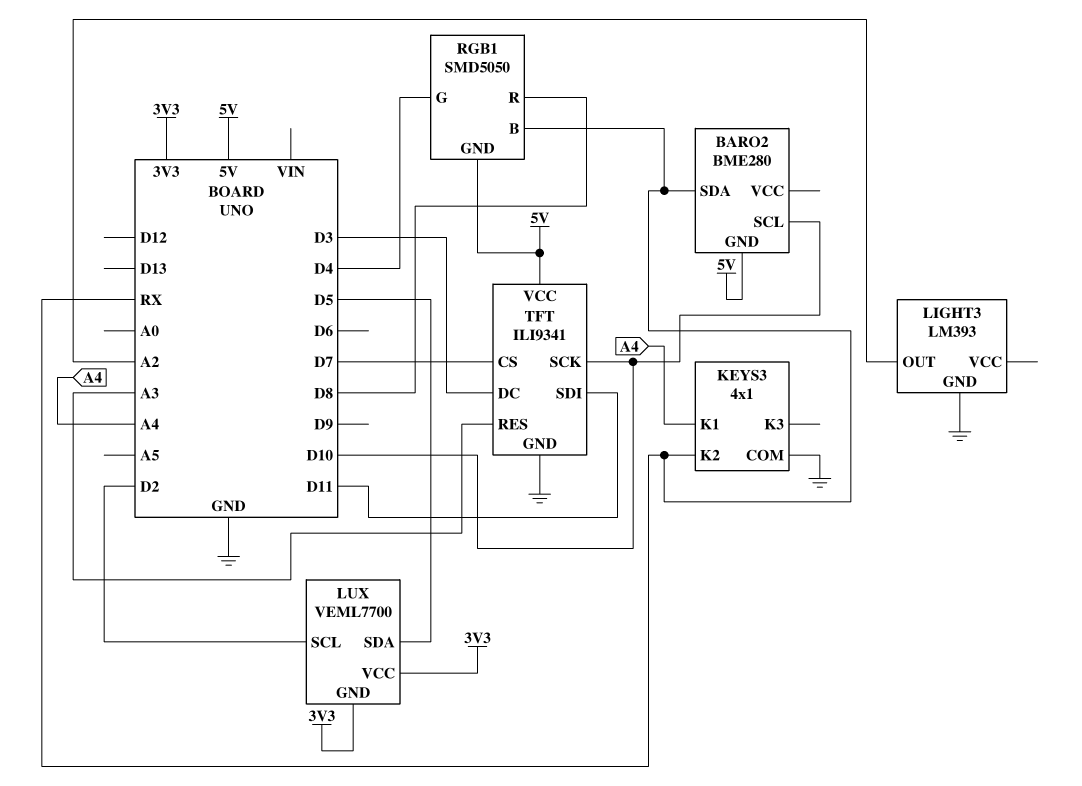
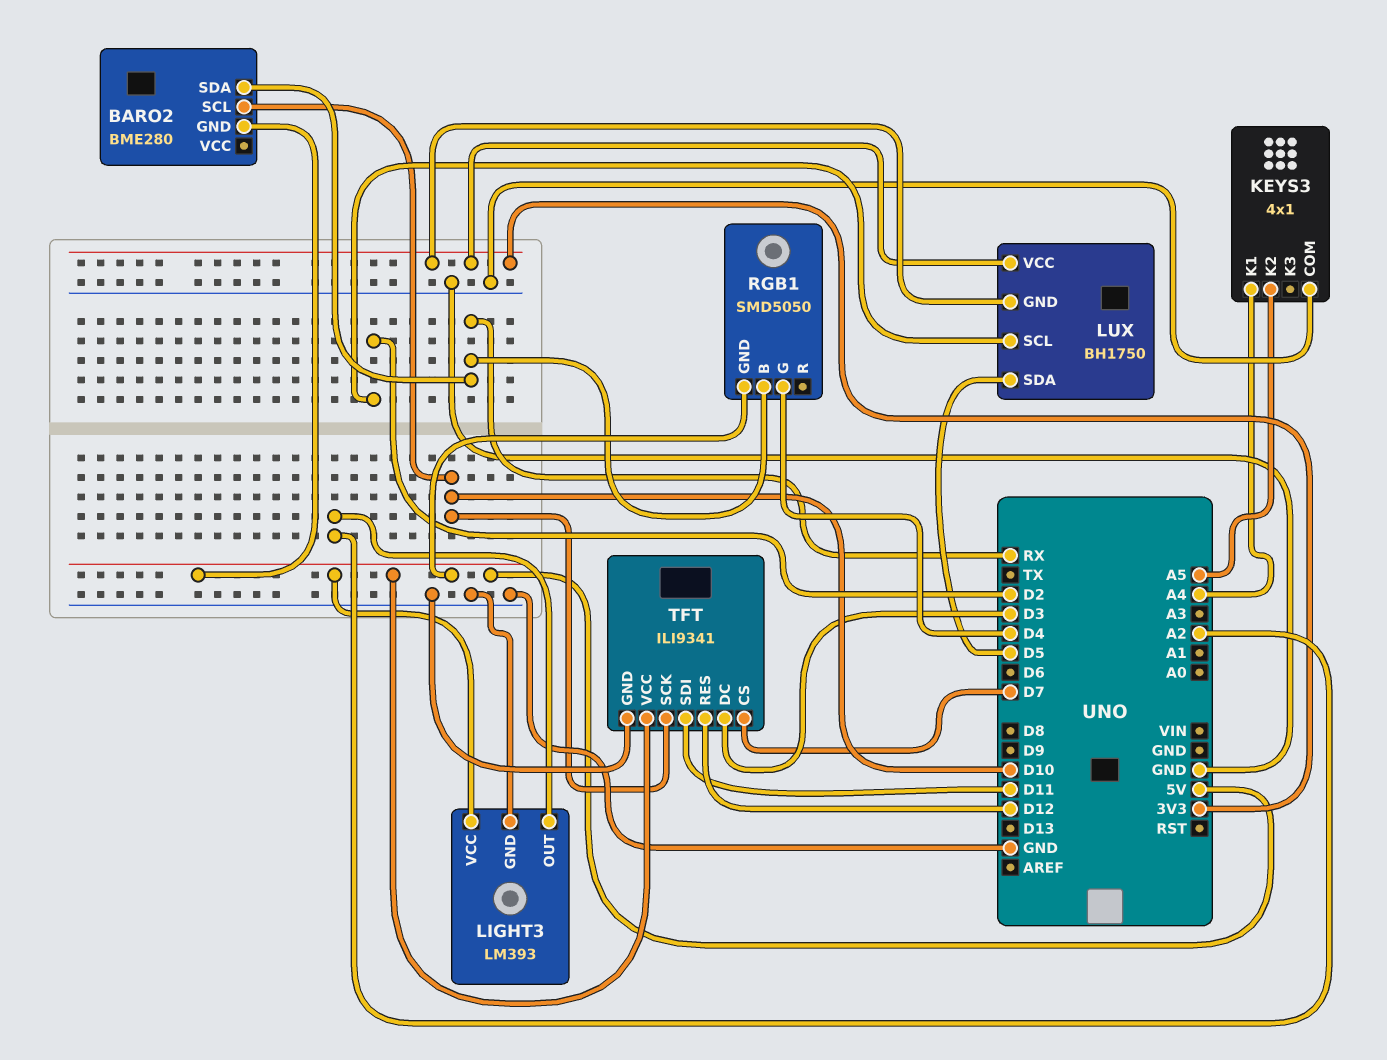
KEYS3 pin K2: RX -> A5
LIGHT3 pin VCC: none -> 5V
LUX: VEML7700 -> BH1750
RGB1 pin R: D8 -> none
TFT pin RES: A3 -> D12

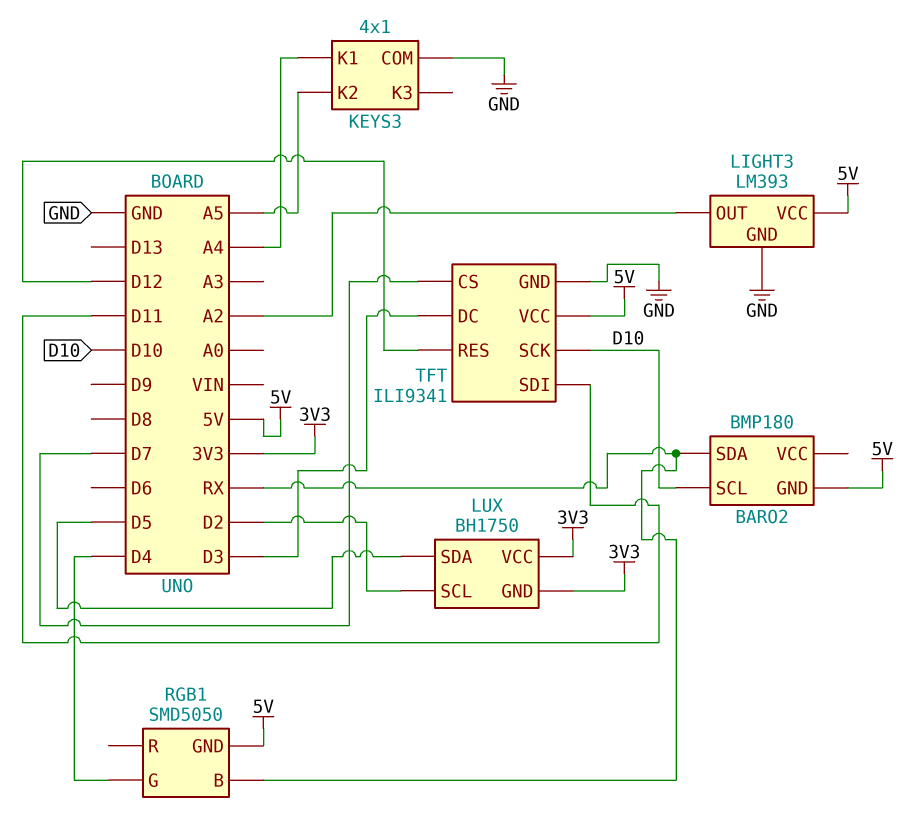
BARO2: BME280 -> BMP180

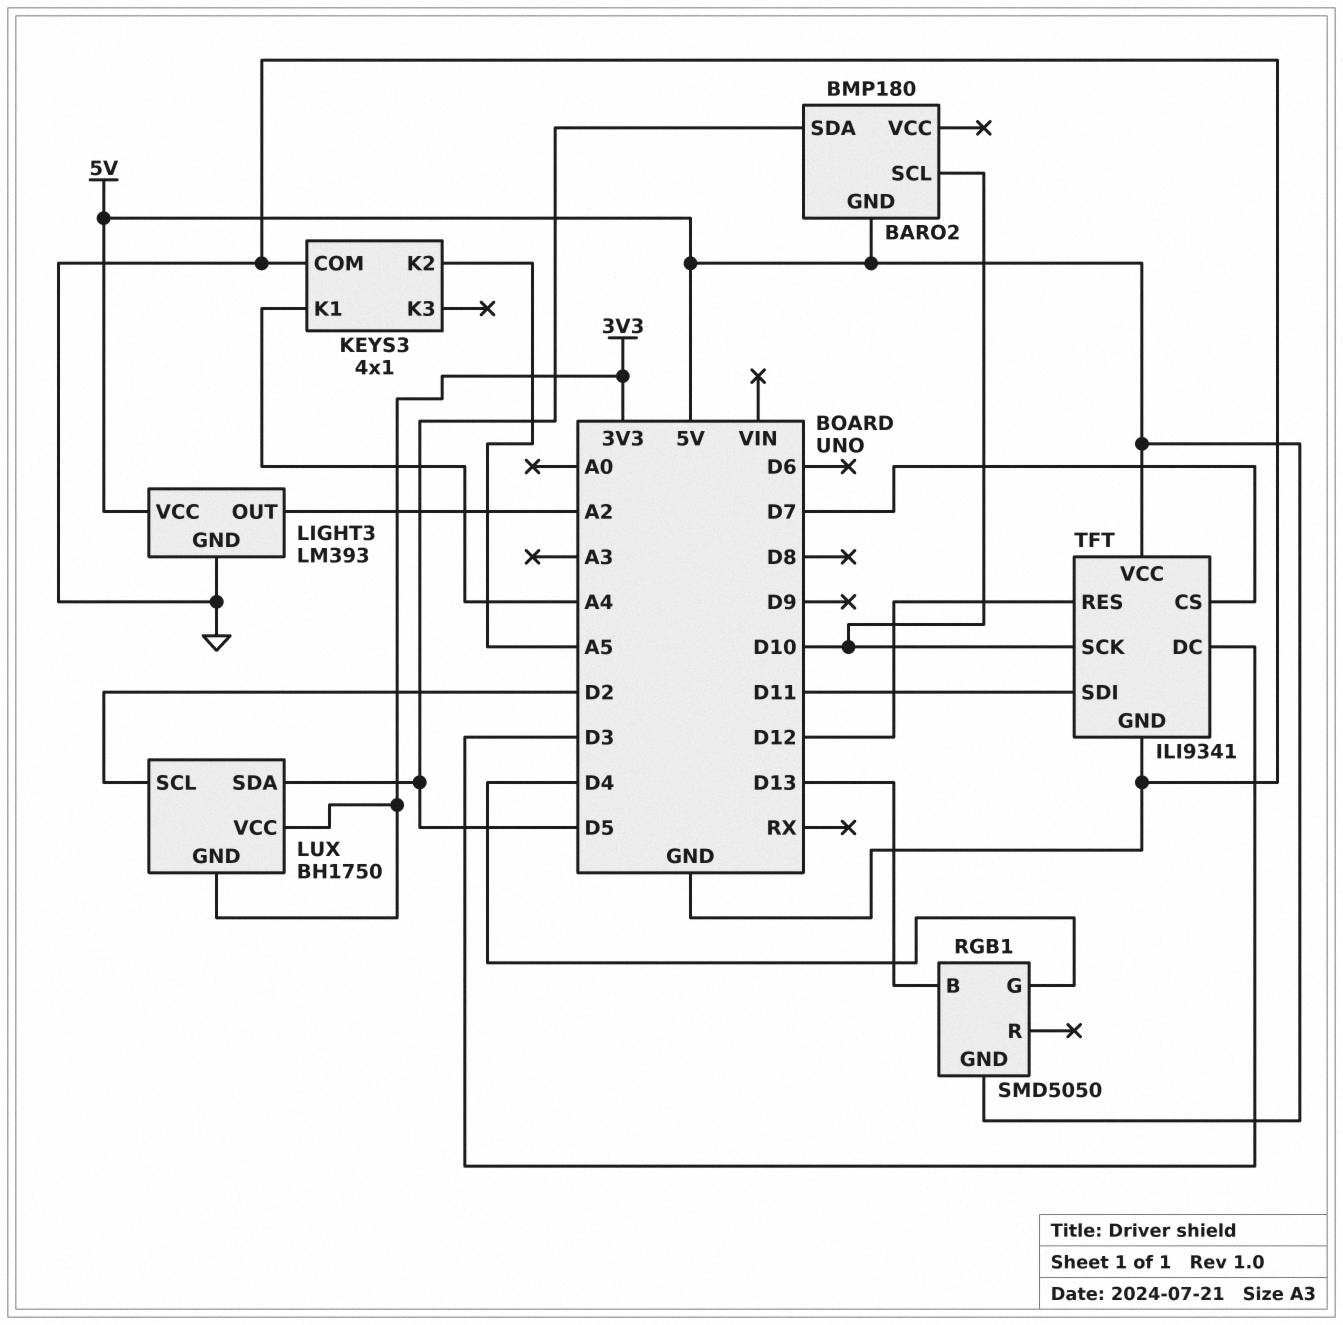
BARO2 pin SDA: RX -> D5
RGB1 pin B: RX -> D13

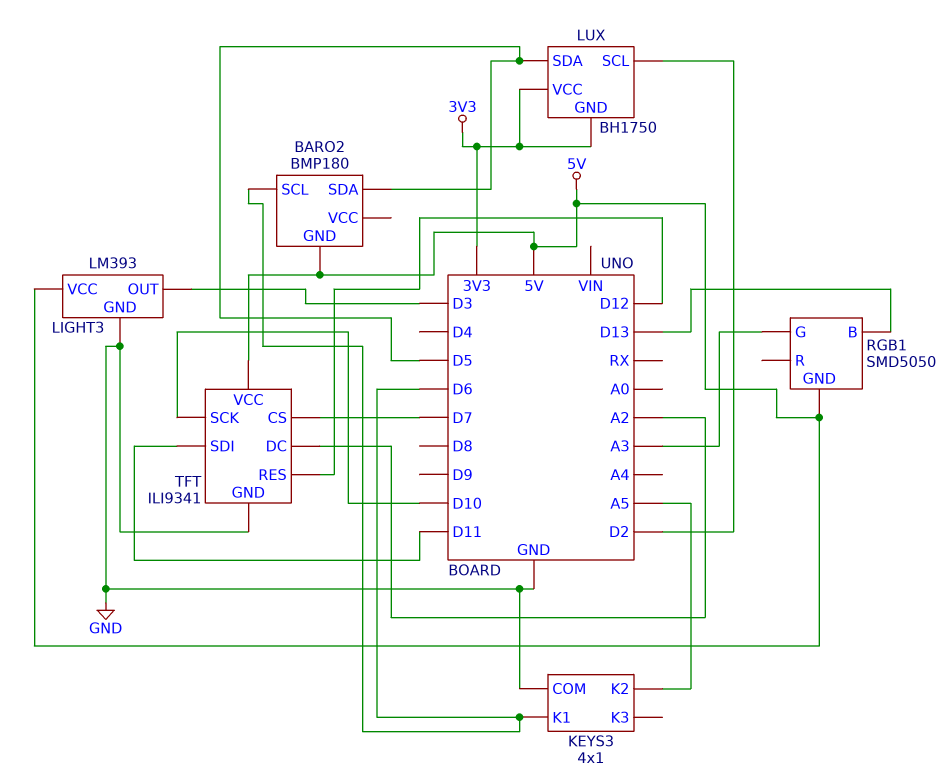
BARO2 pin SCL: D10 -> D6
KEYS3 pin K1: A4 -> D6
LIGHT3 pin OUT: A2 -> D3
RGB1 pin G: D4 -> A3
TFT pin DC: D3 -> A2

